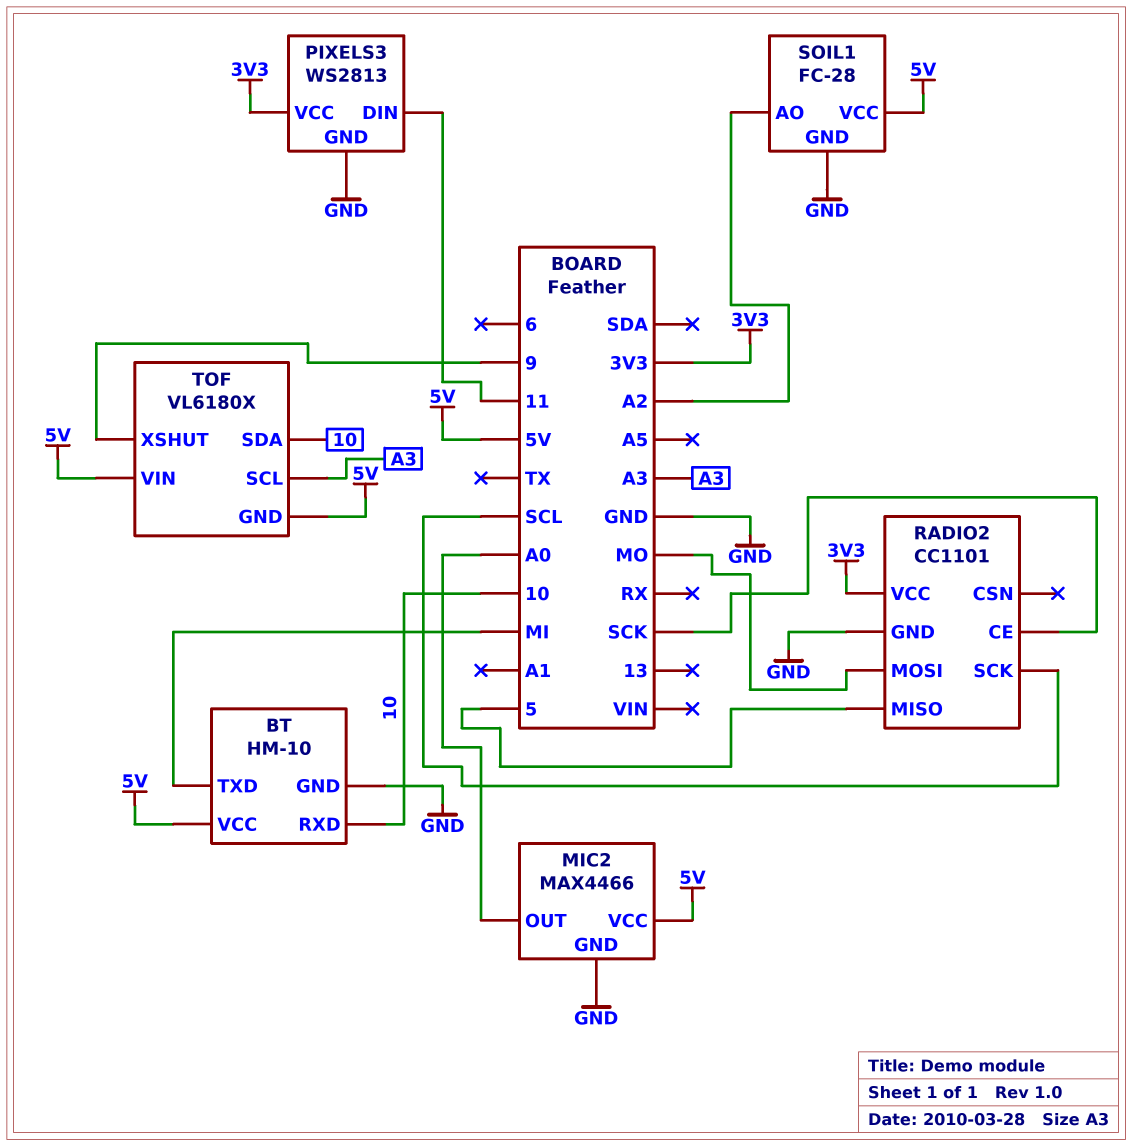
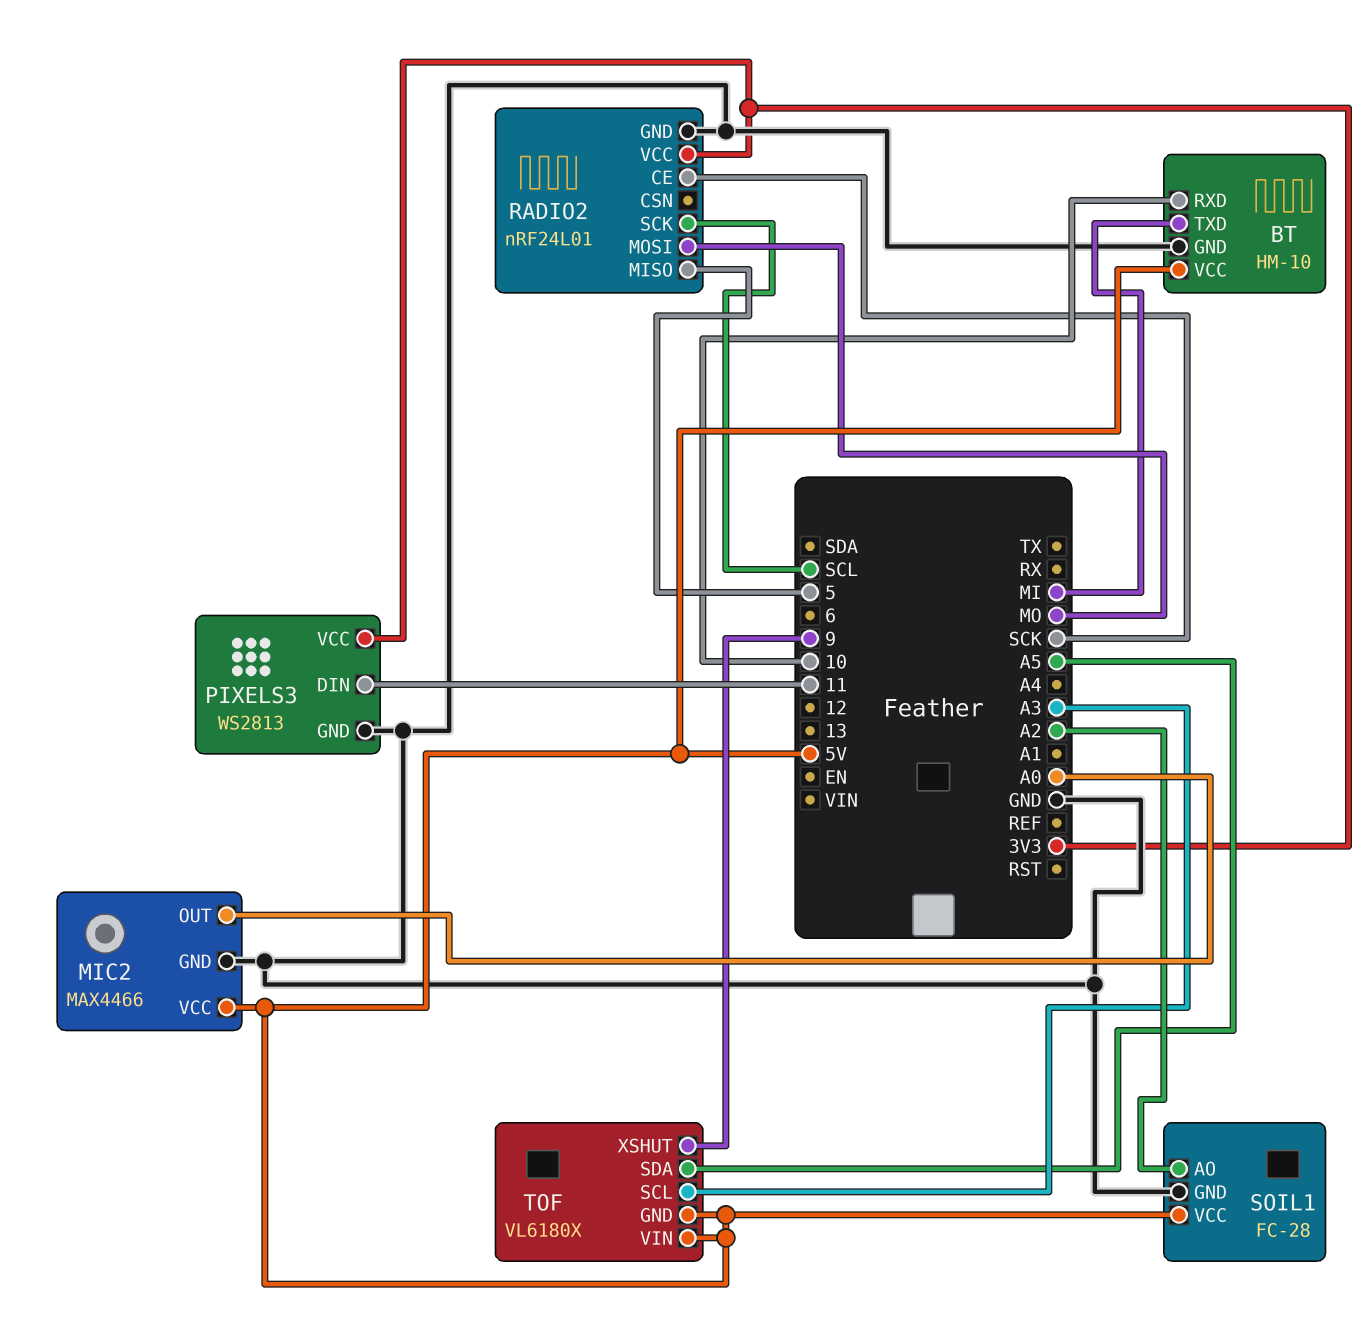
RADIO2: CC1101 -> nRF24L01
TOF pin SDA: 10 -> A5

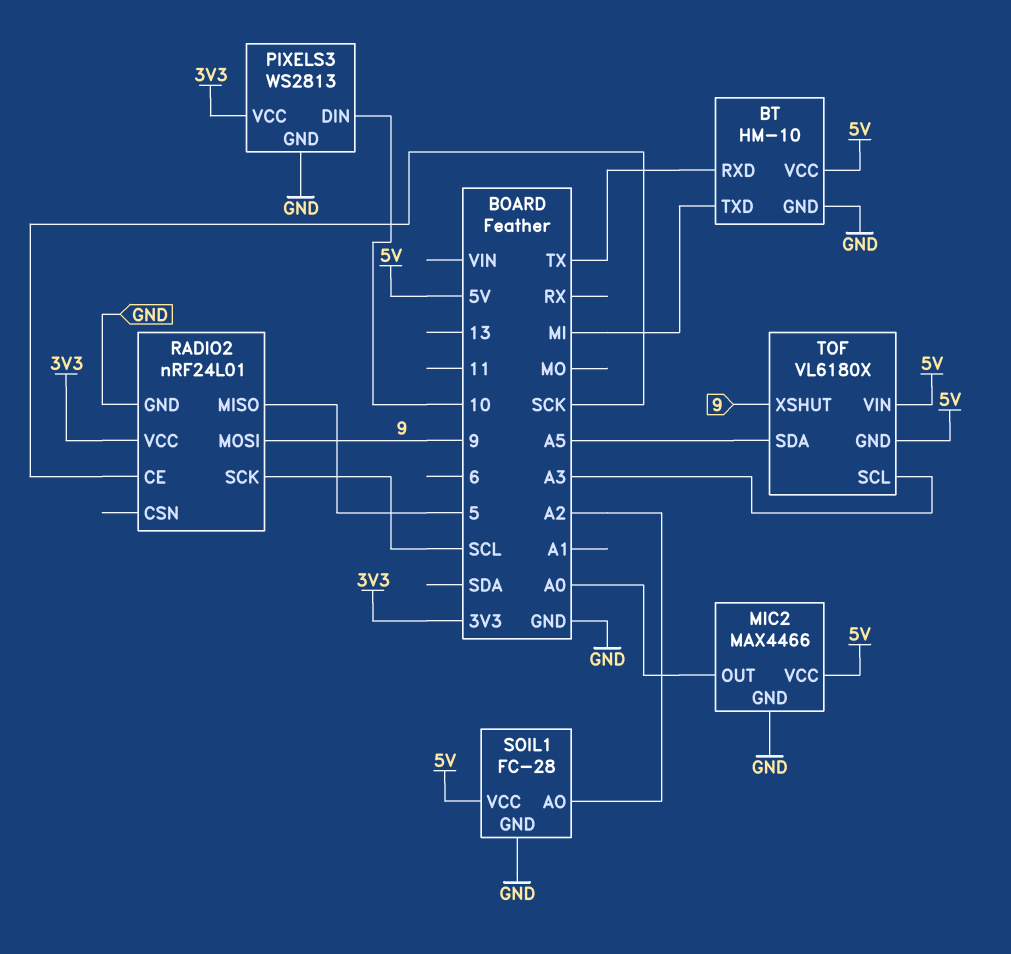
BT pin RXD: 10 -> TX
PIXELS3 pin DIN: 11 -> 10
RADIO2 pin MOSI: MO -> 9

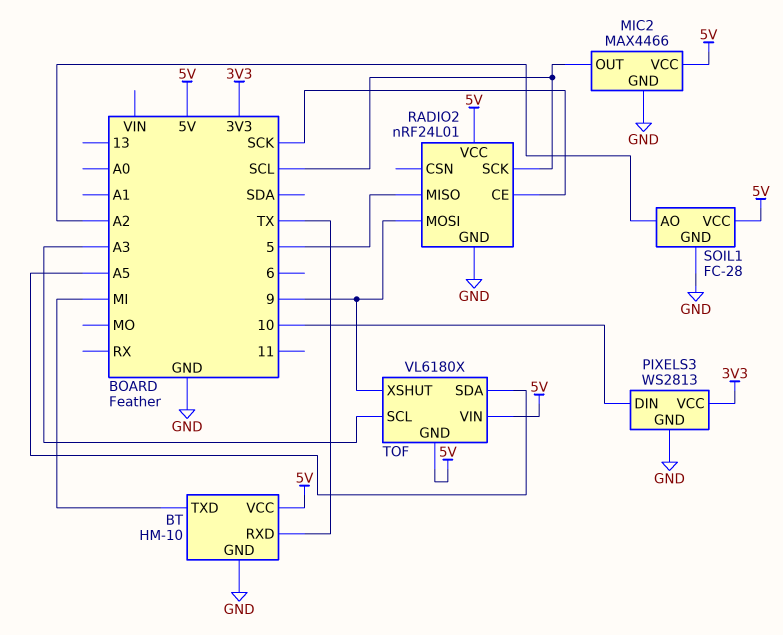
MIC2 pin OUT: A0 -> SCL
RADIO2 pin VCC: 3V3 -> 5V

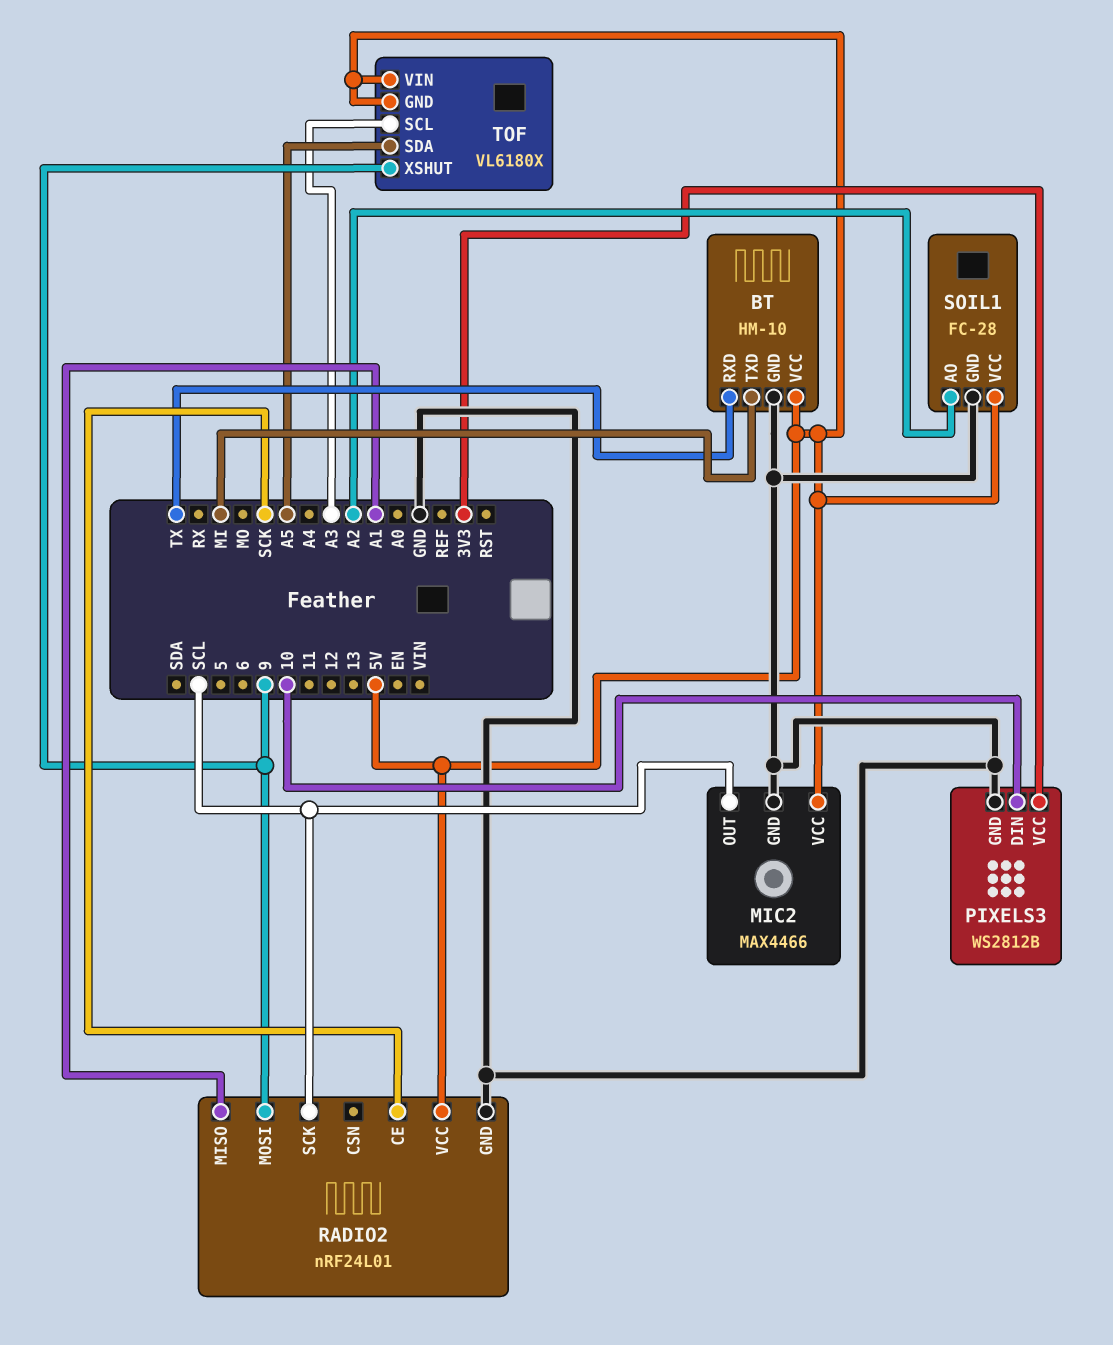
PIXELS3: WS2813 -> WS2812B
RADIO2 pin MISO: 5 -> A1

